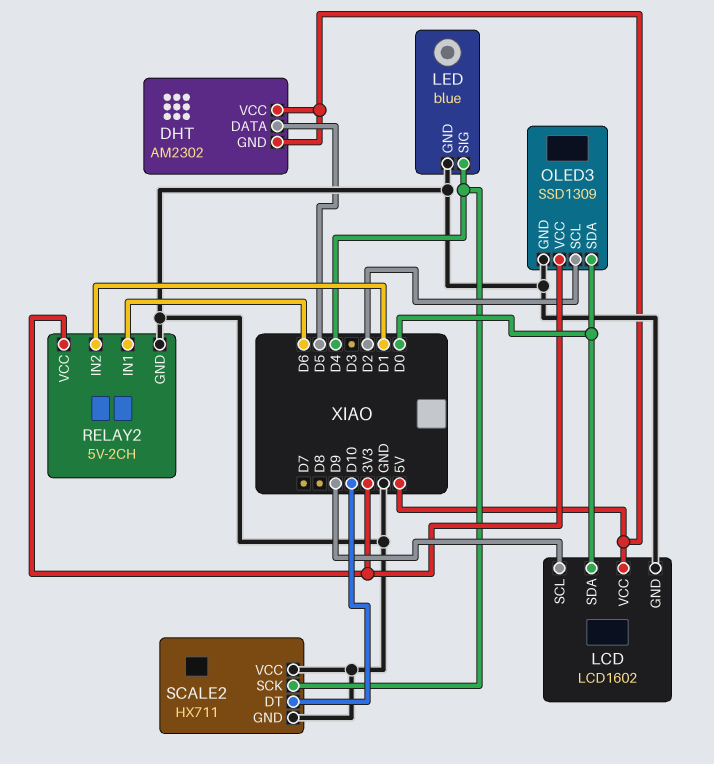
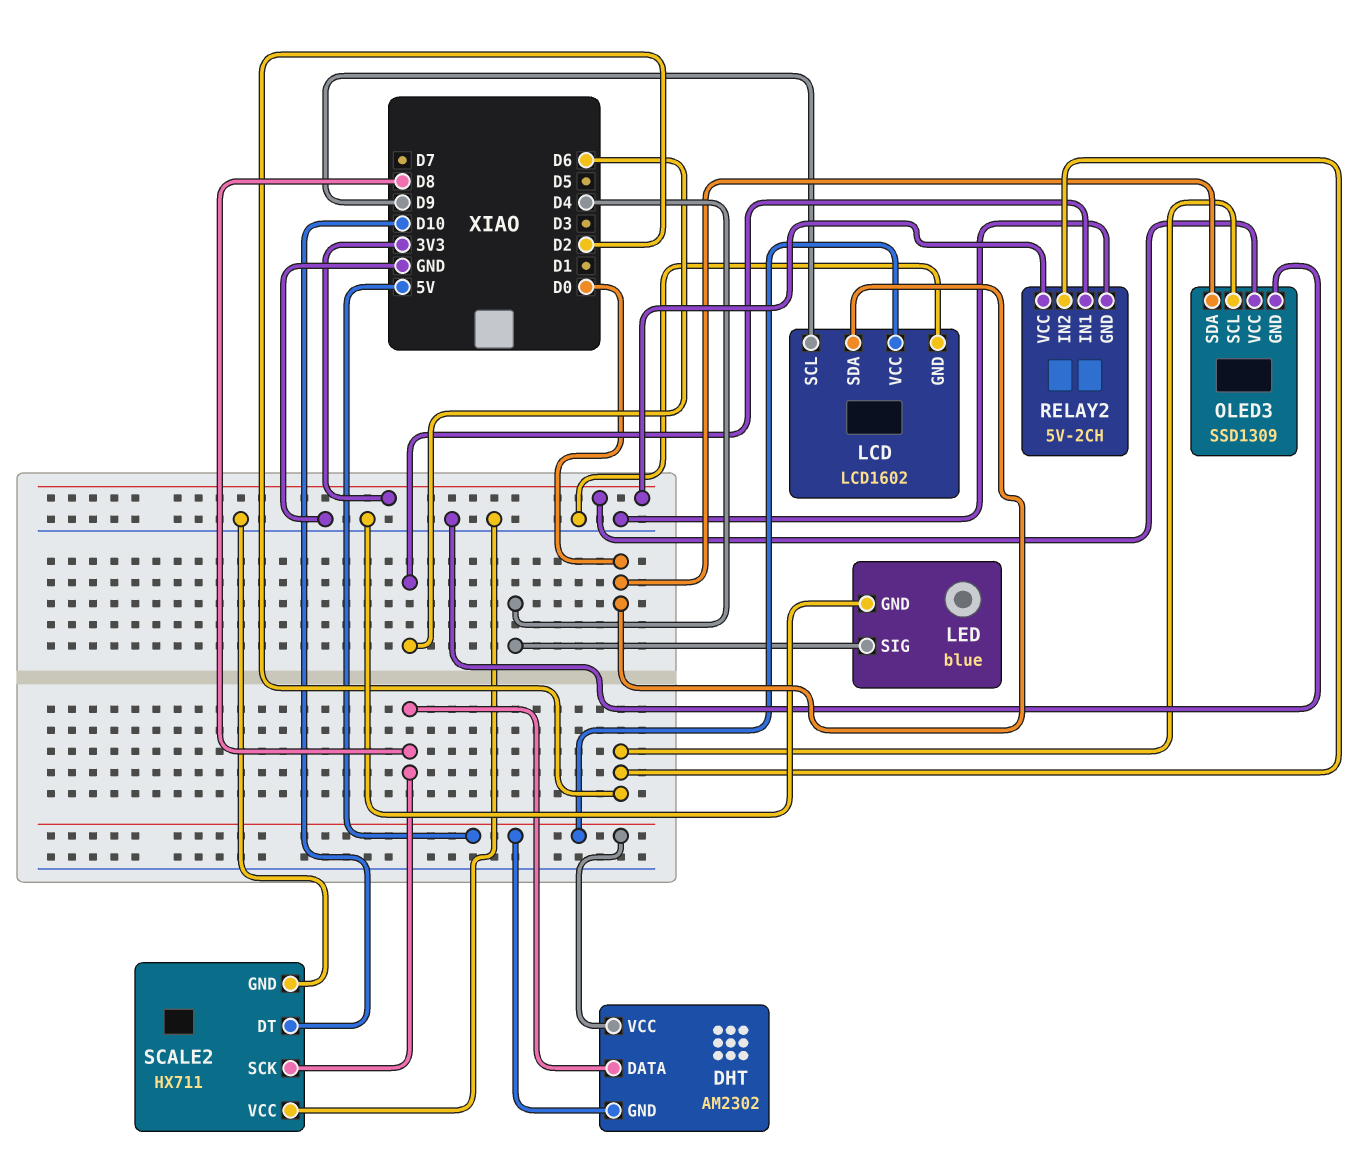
DHT pin DATA: D5 -> D8
RELAY2 pin IN2: D1 -> D2
SCALE2 pin SCK: D4 -> D8

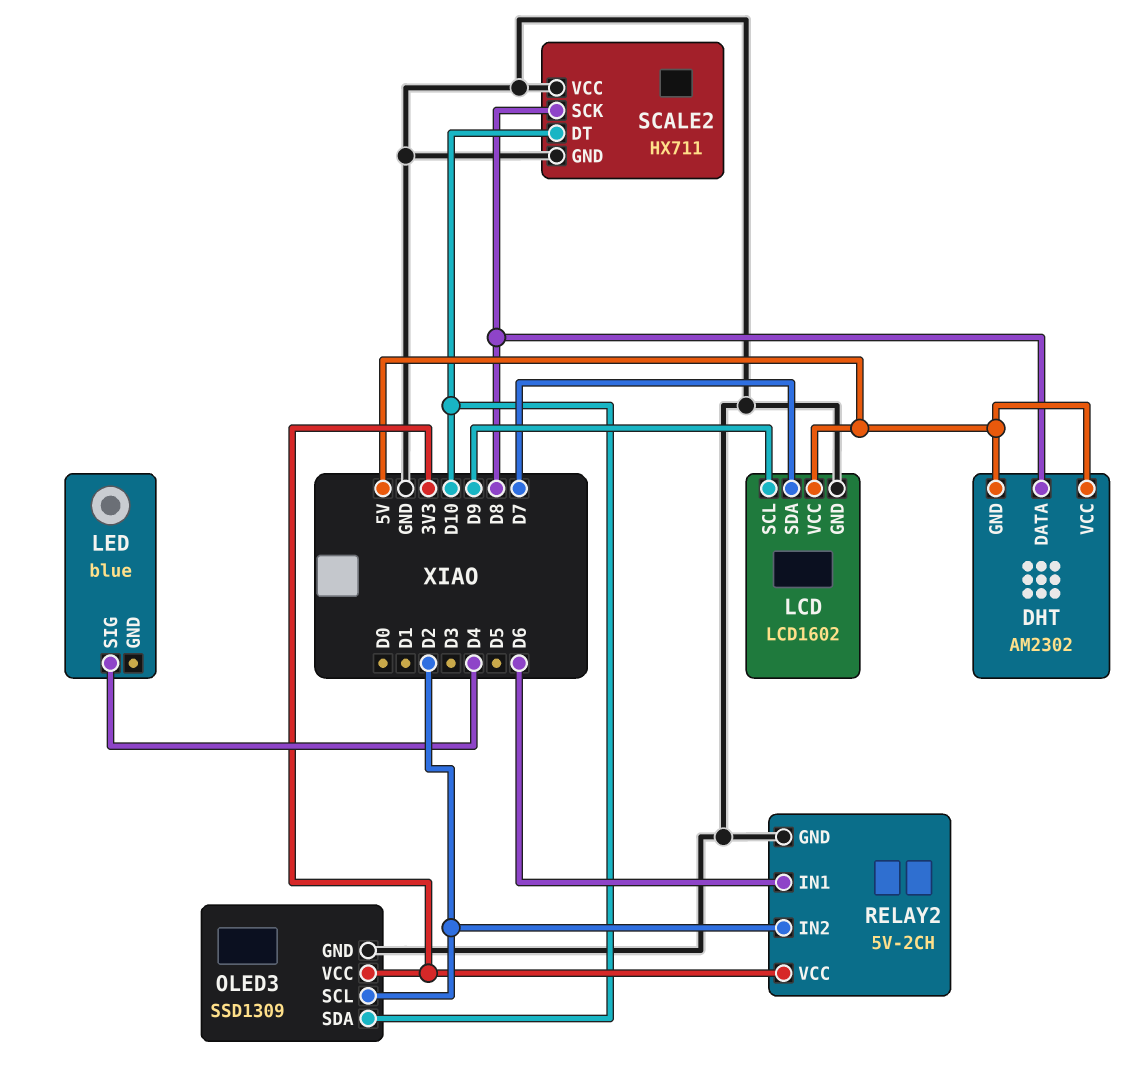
LCD pin SDA: D0 -> D7
LED pin GND: GND -> none
OLED3 pin SDA: D0 -> D10

